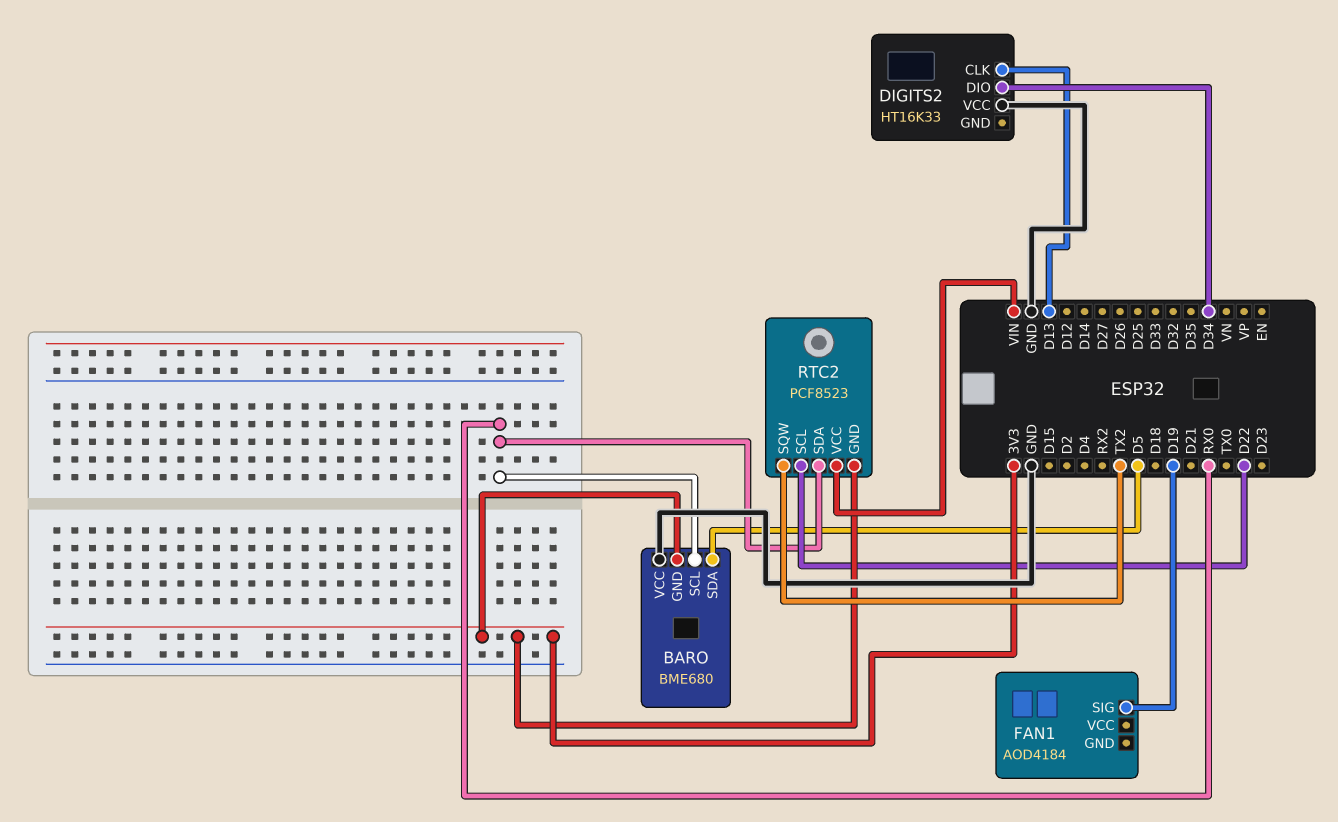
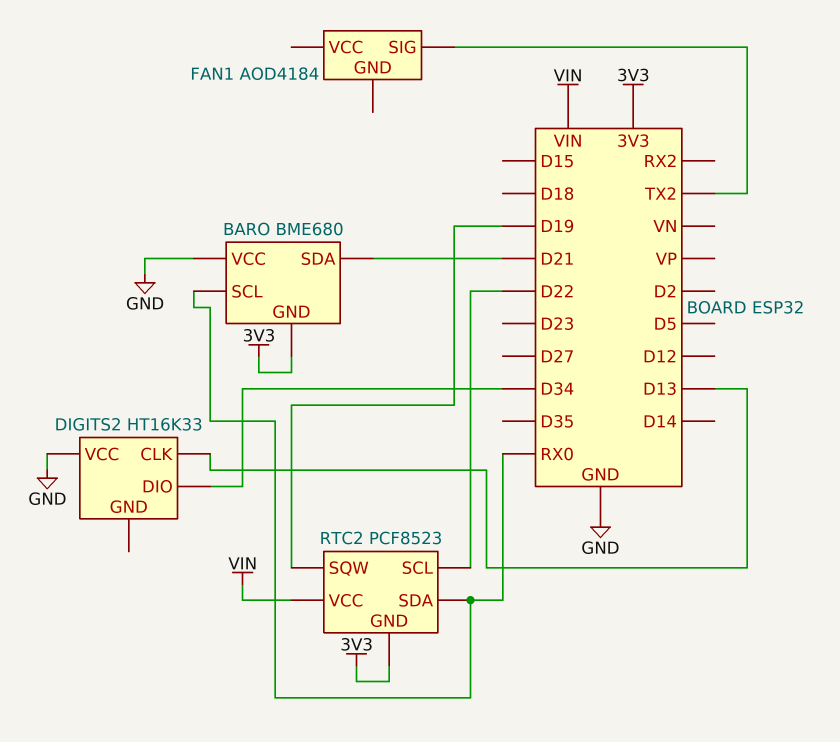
BARO pin SDA: D5 -> D21
FAN1 pin SIG: D19 -> TX2
RTC2 pin SQW: TX2 -> D19

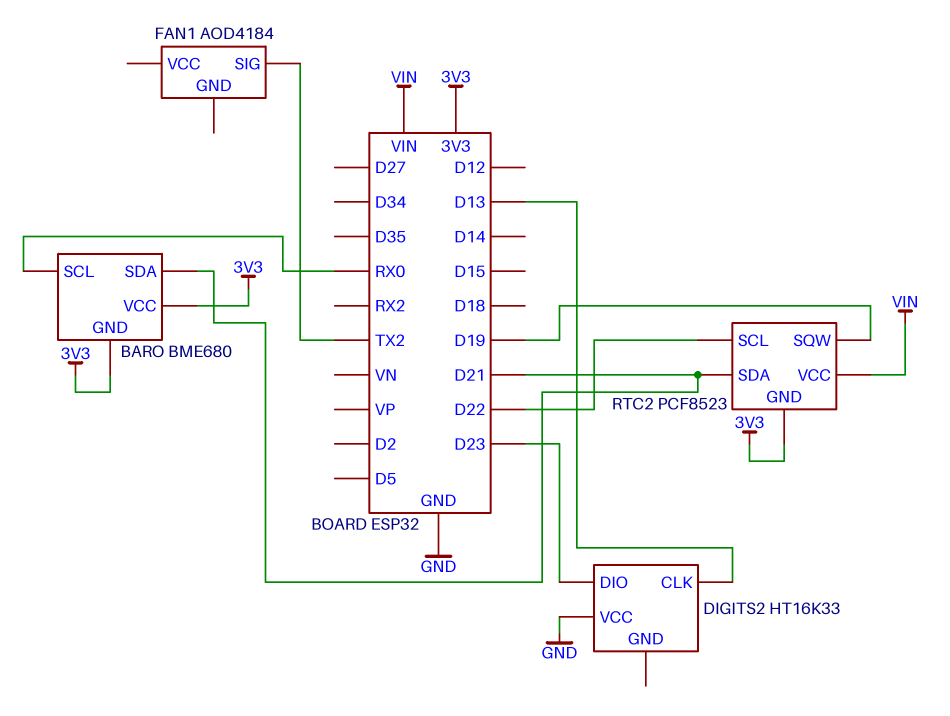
BARO pin VCC: GND -> 3V3
DIGITS2 pin DIO: D34 -> D23
RTC2 pin SDA: RX0 -> D21

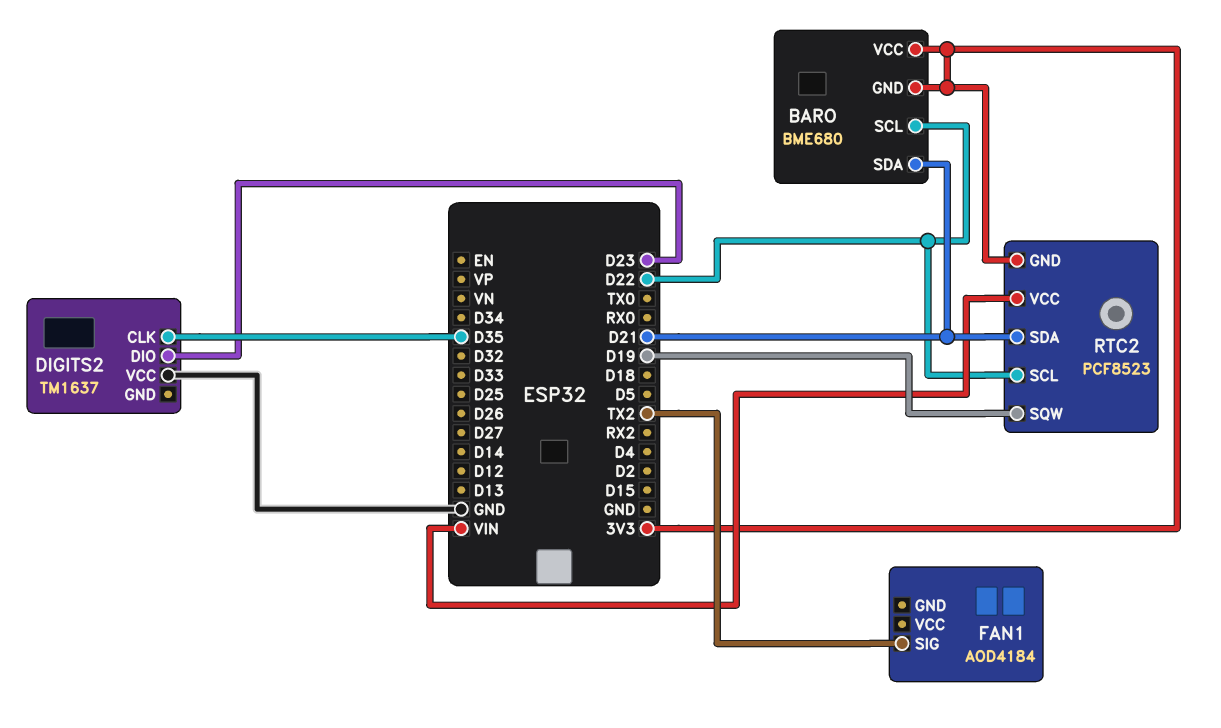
BARO pin SCL: RX0 -> D22
DIGITS2: HT16K33 -> TM1637
DIGITS2 pin CLK: D13 -> D35

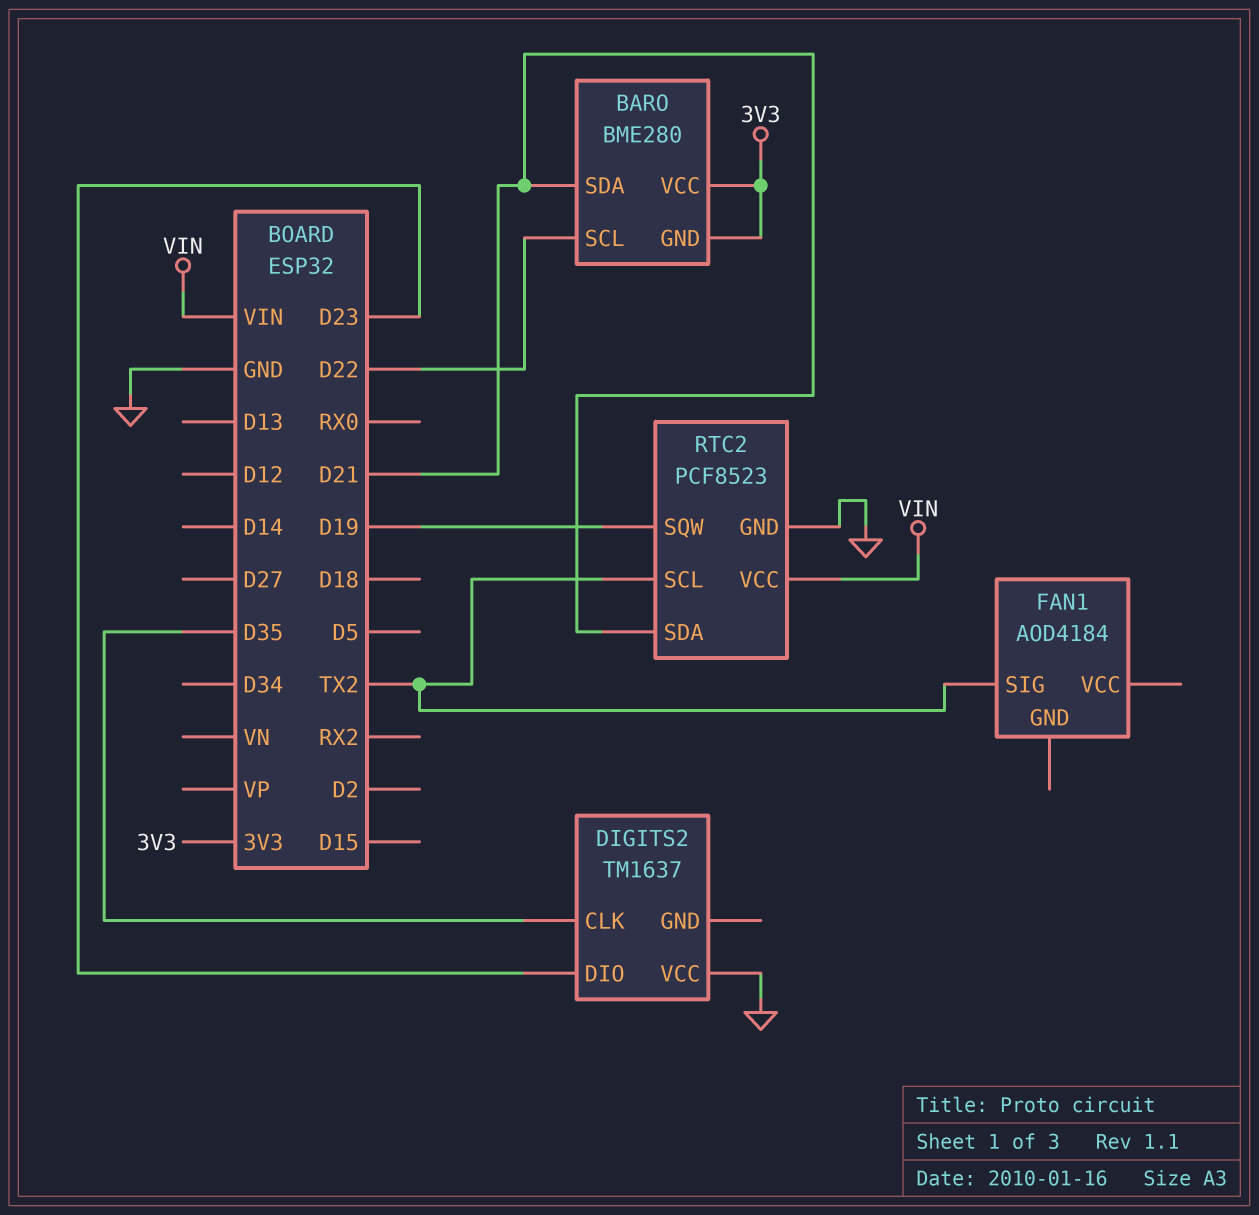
BARO: BME680 -> BME280
RTC2 pin GND: 3V3 -> GND
RTC2 pin SCL: D22 -> TX2

